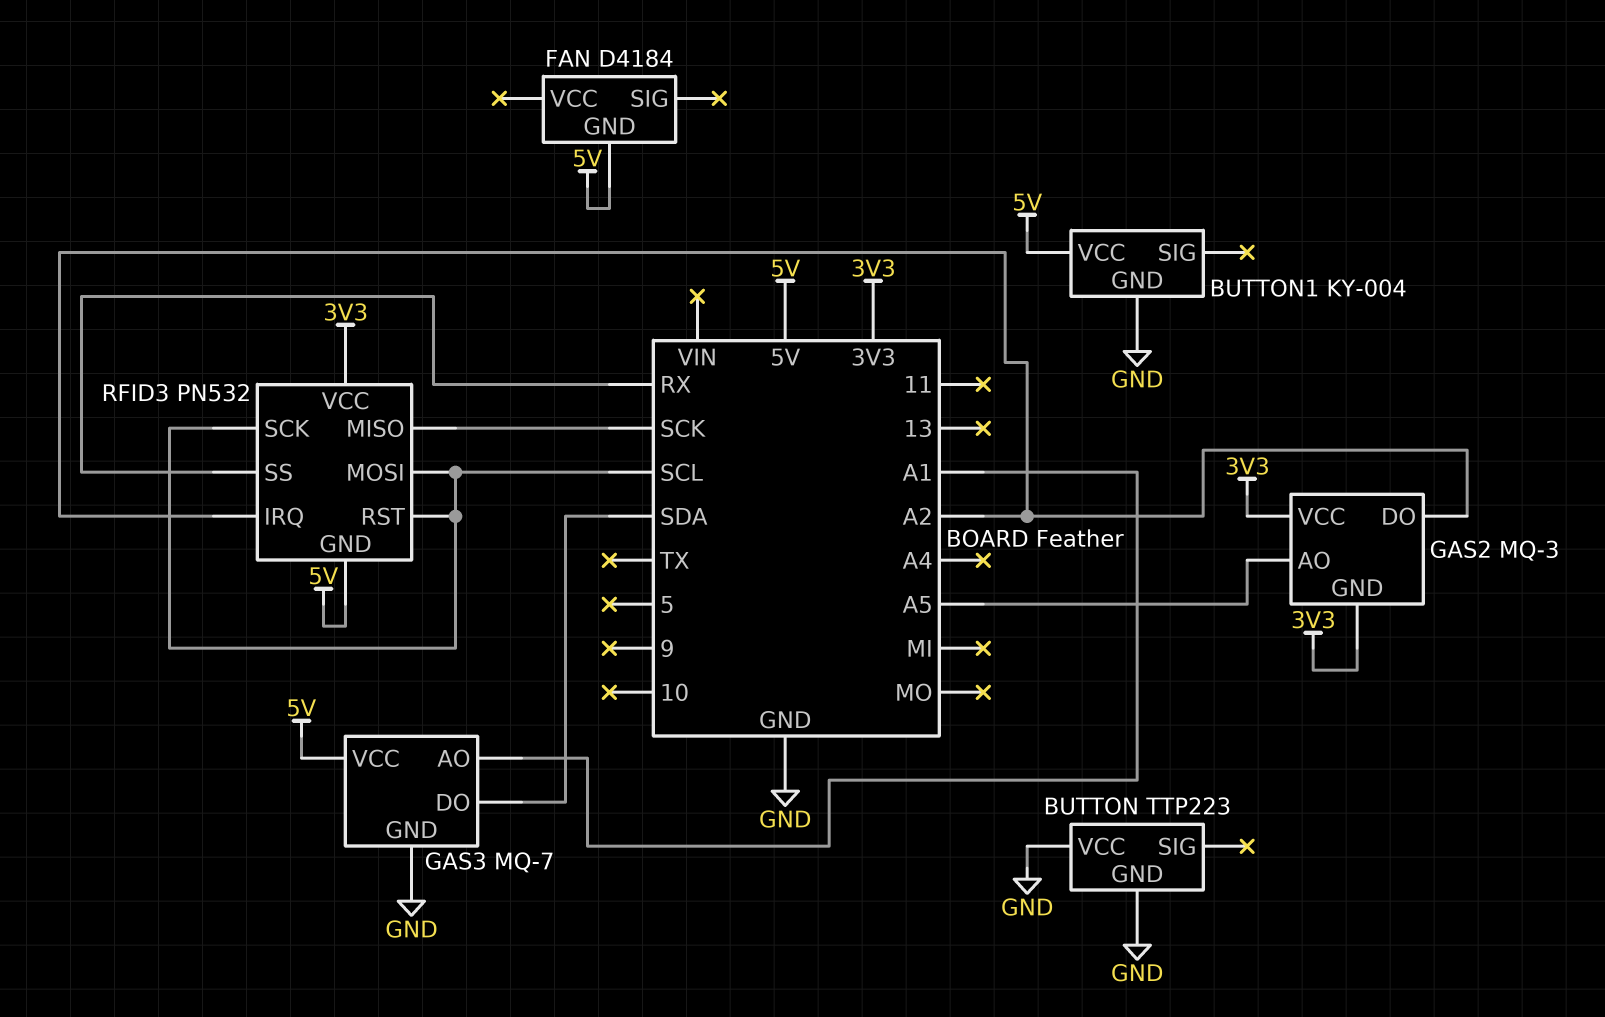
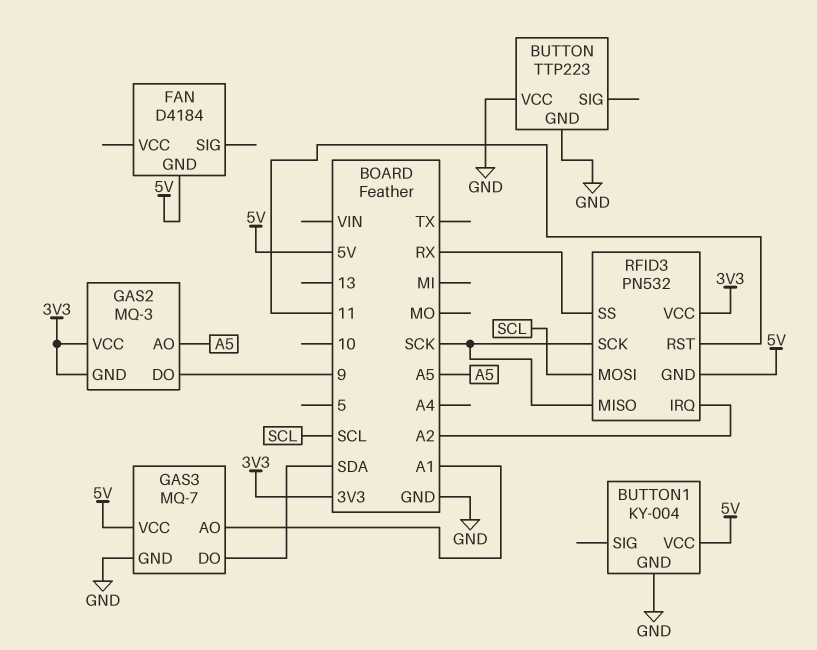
GAS2 pin DO: A2 -> 9
RFID3 pin RST: SCL -> 11
RFID3 pin SCK: SCL -> SCK

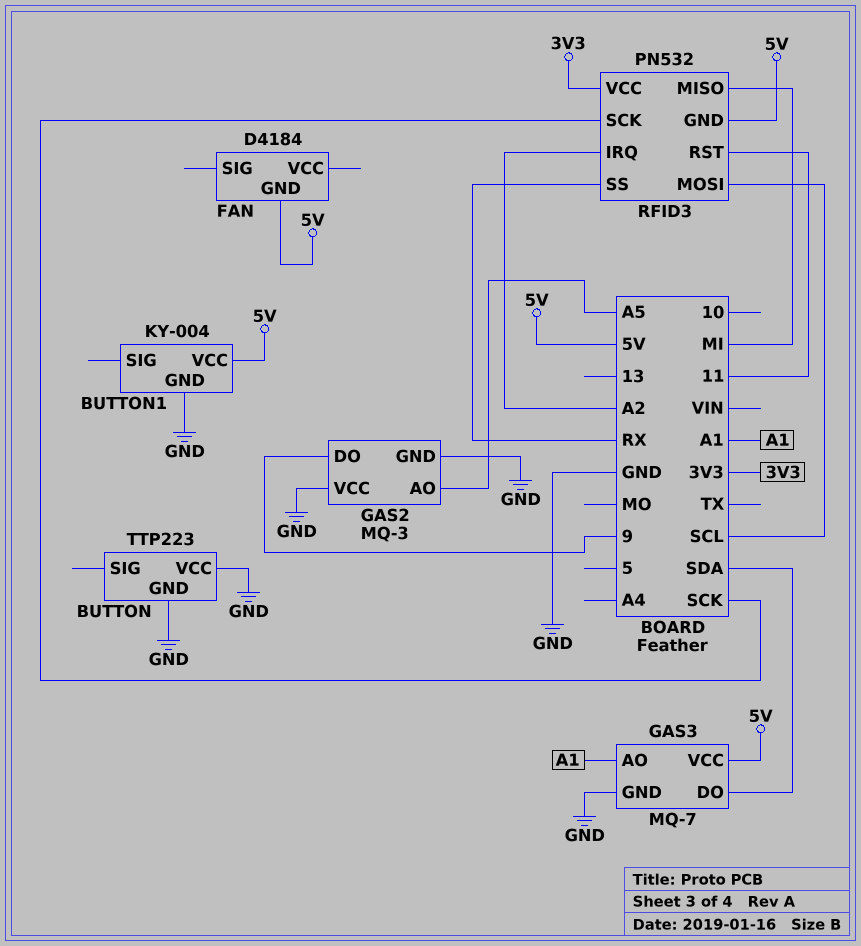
GAS2 pin GND: 3V3 -> GND
GAS2 pin VCC: 3V3 -> GND
RFID3 pin MISO: SCK -> MI

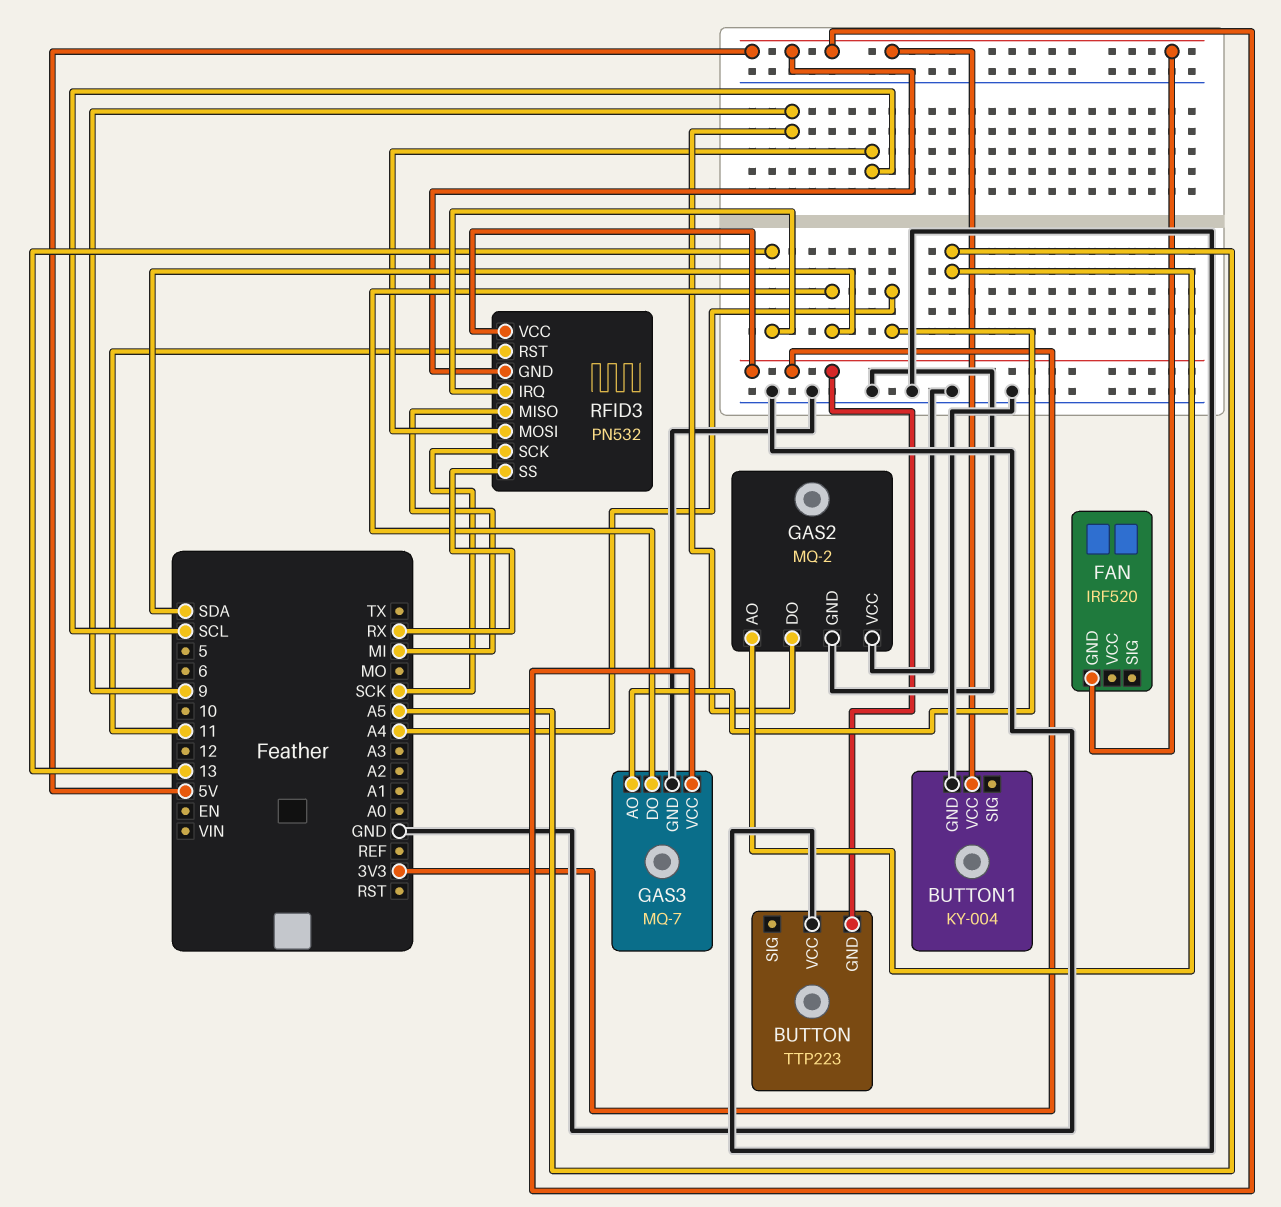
BUTTON pin GND: GND -> 3V3
FAN: D4184 -> IRF520
GAS2: MQ-3 -> MQ-2
GAS3 pin AO: A1 -> A4
RFID3 pin IRQ: A2 -> 13

